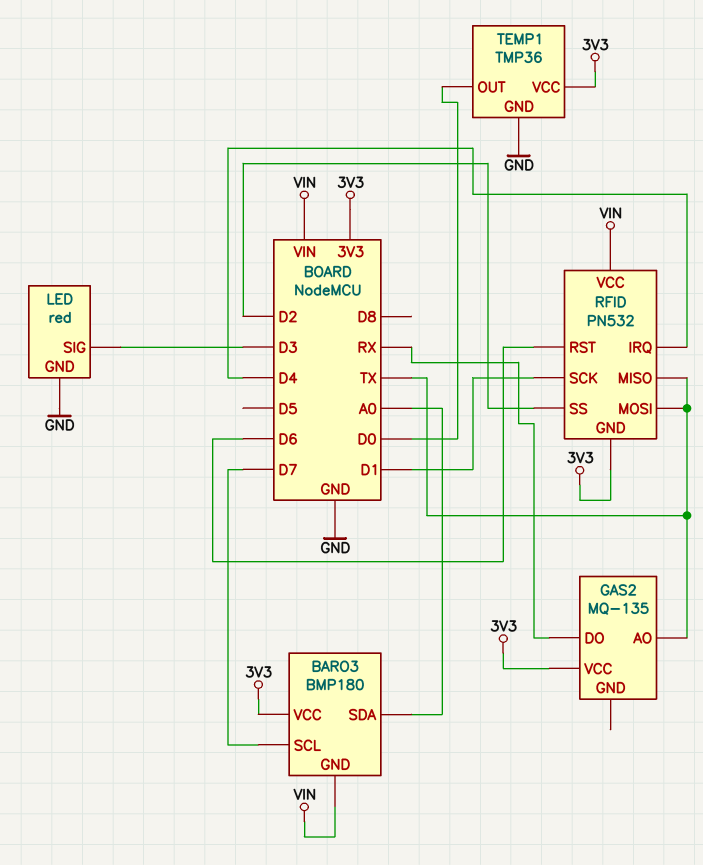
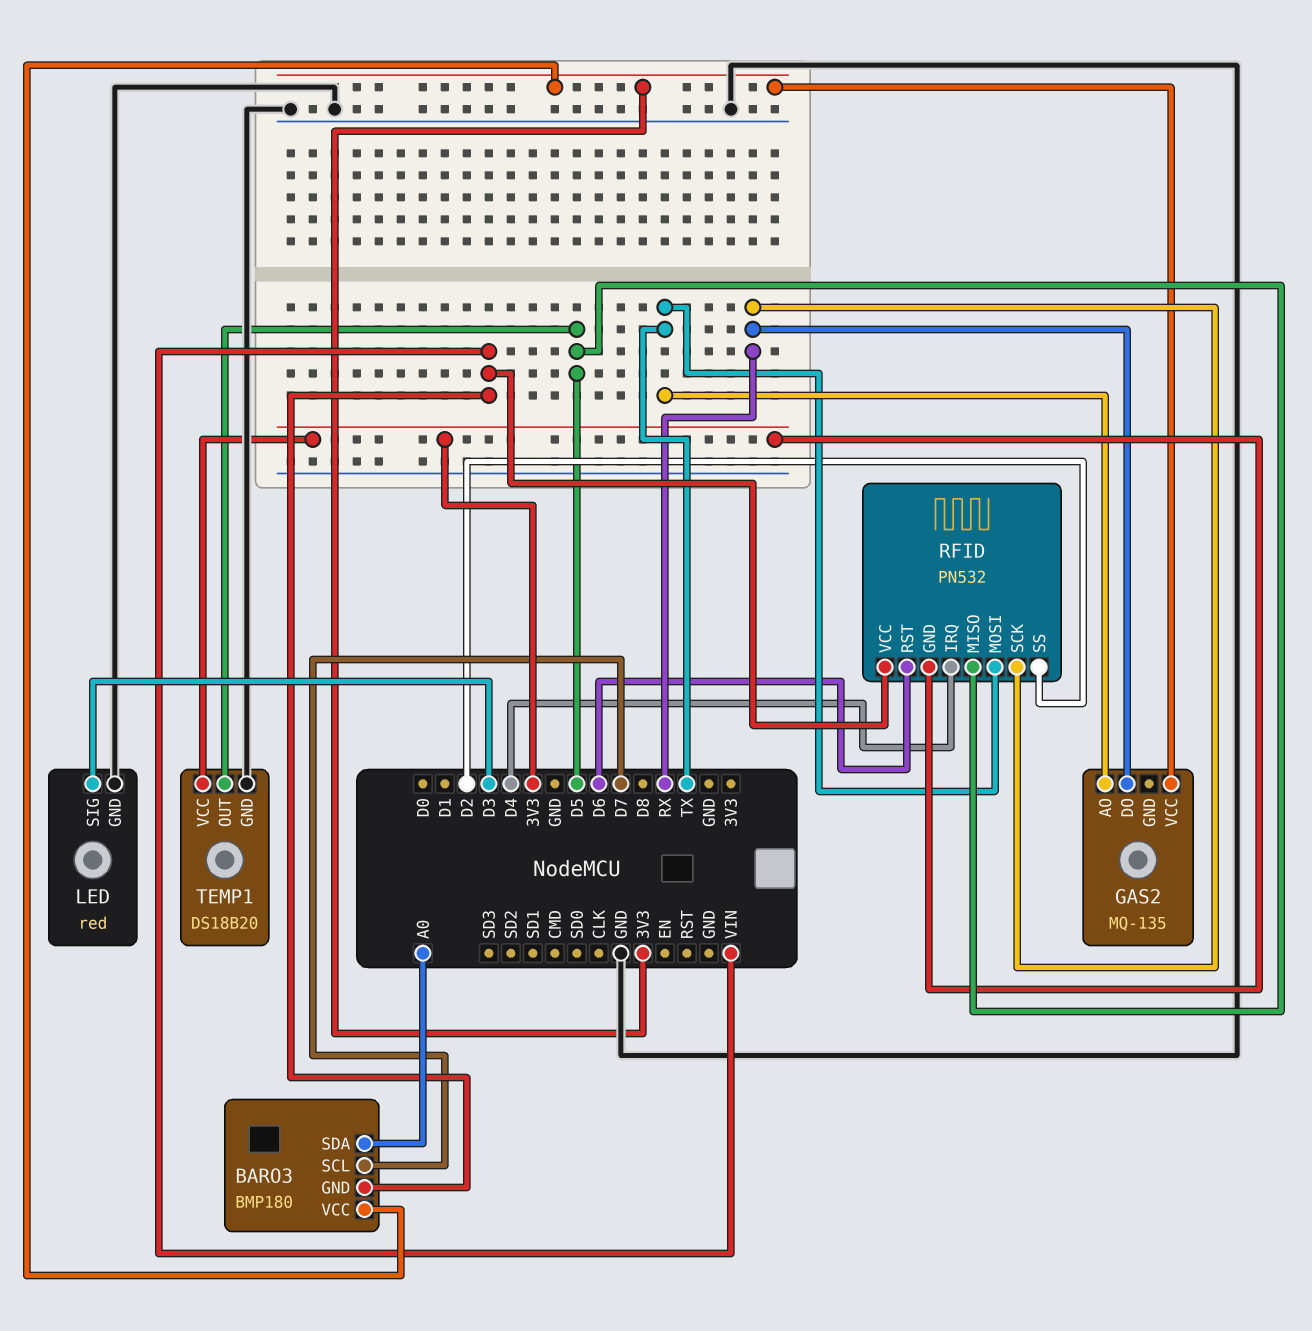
RFID pin MISO: TX -> D5
RFID pin SCK: D1 -> RX
TEMP1: TMP36 -> DS18B20
TEMP1 pin OUT: D0 -> D5

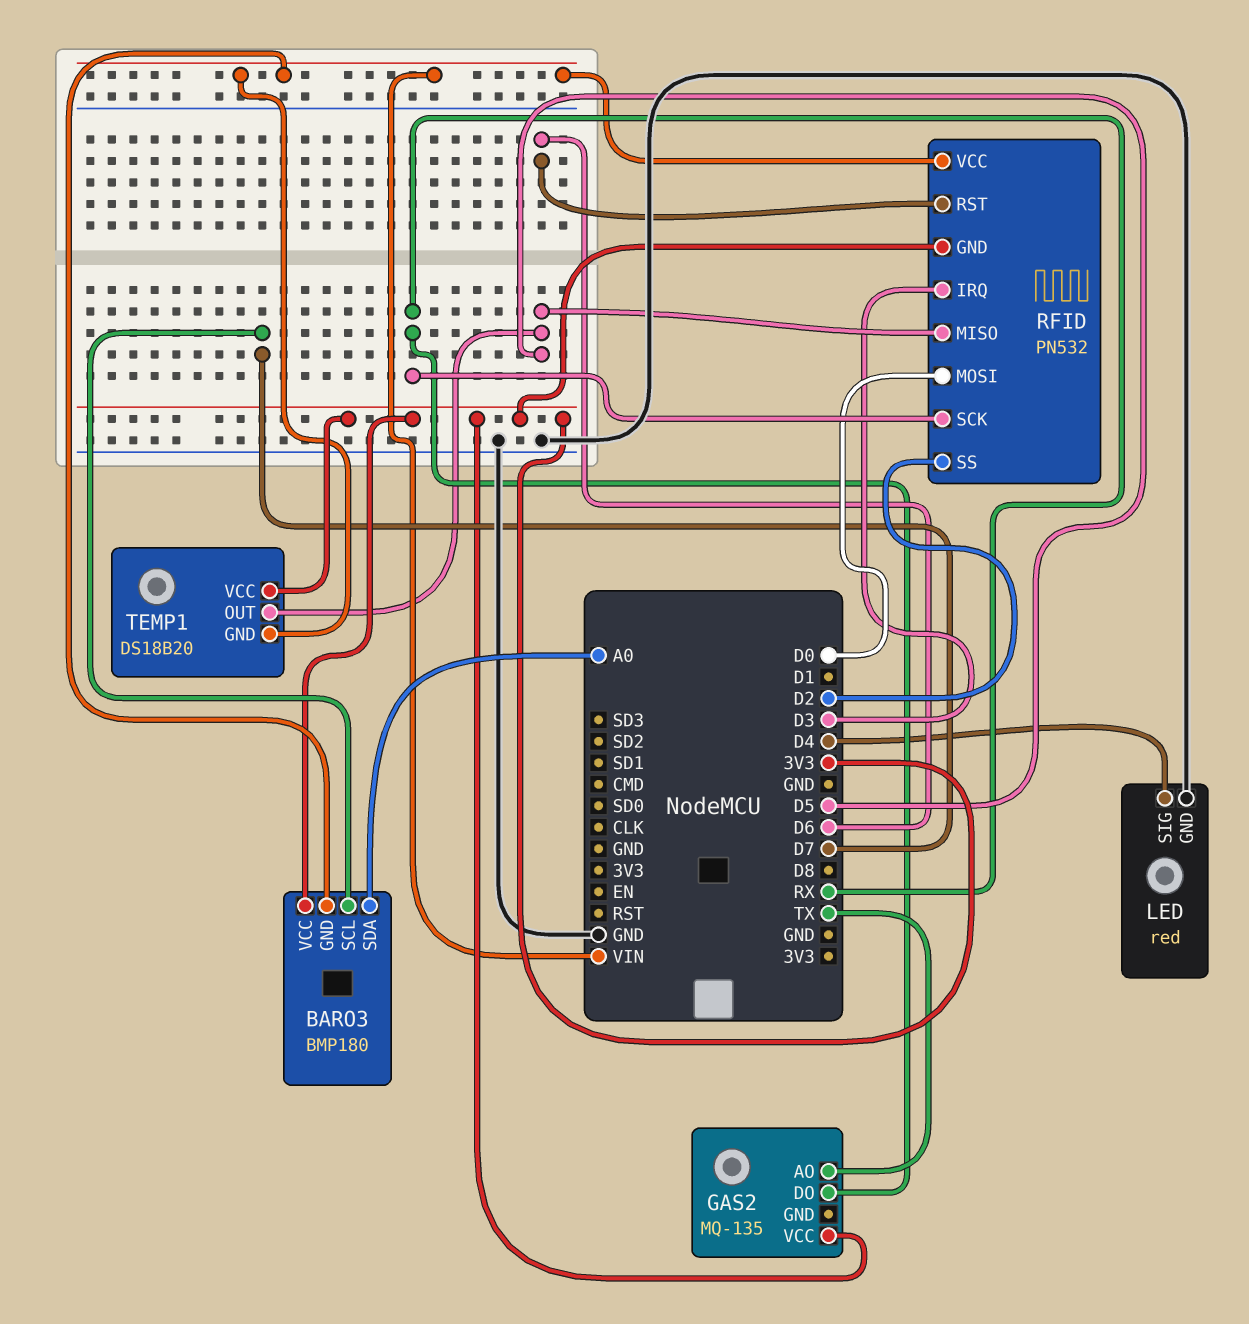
LED pin SIG: D3 -> D4
RFID pin IRQ: D4 -> D3
RFID pin MOSI: TX -> D0
TEMP1 pin GND: GND -> VIN

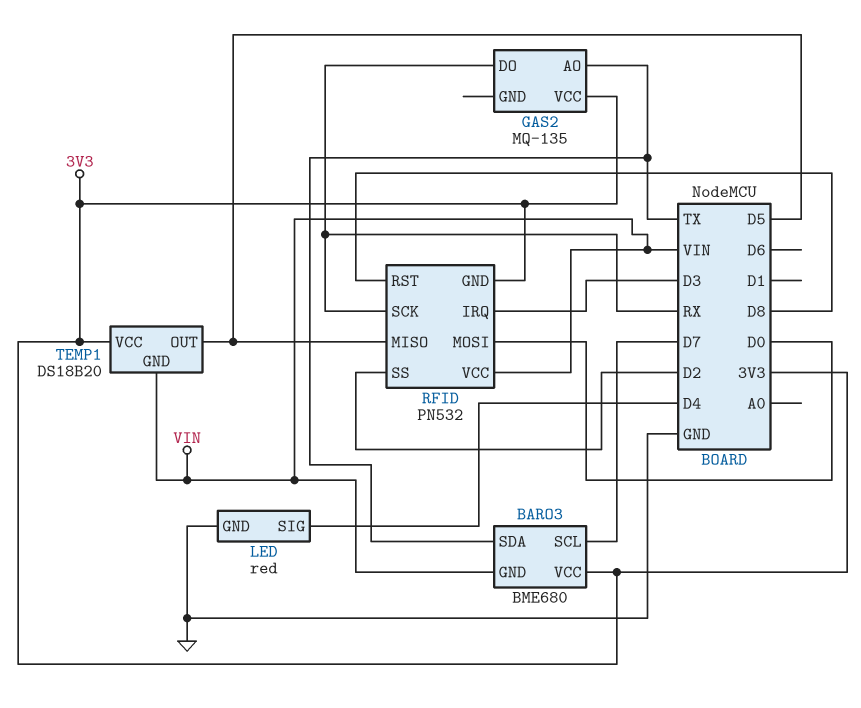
BARO3: BMP180 -> BME680
BARO3 pin SDA: A0 -> TX
RFID pin RST: D6 -> D8

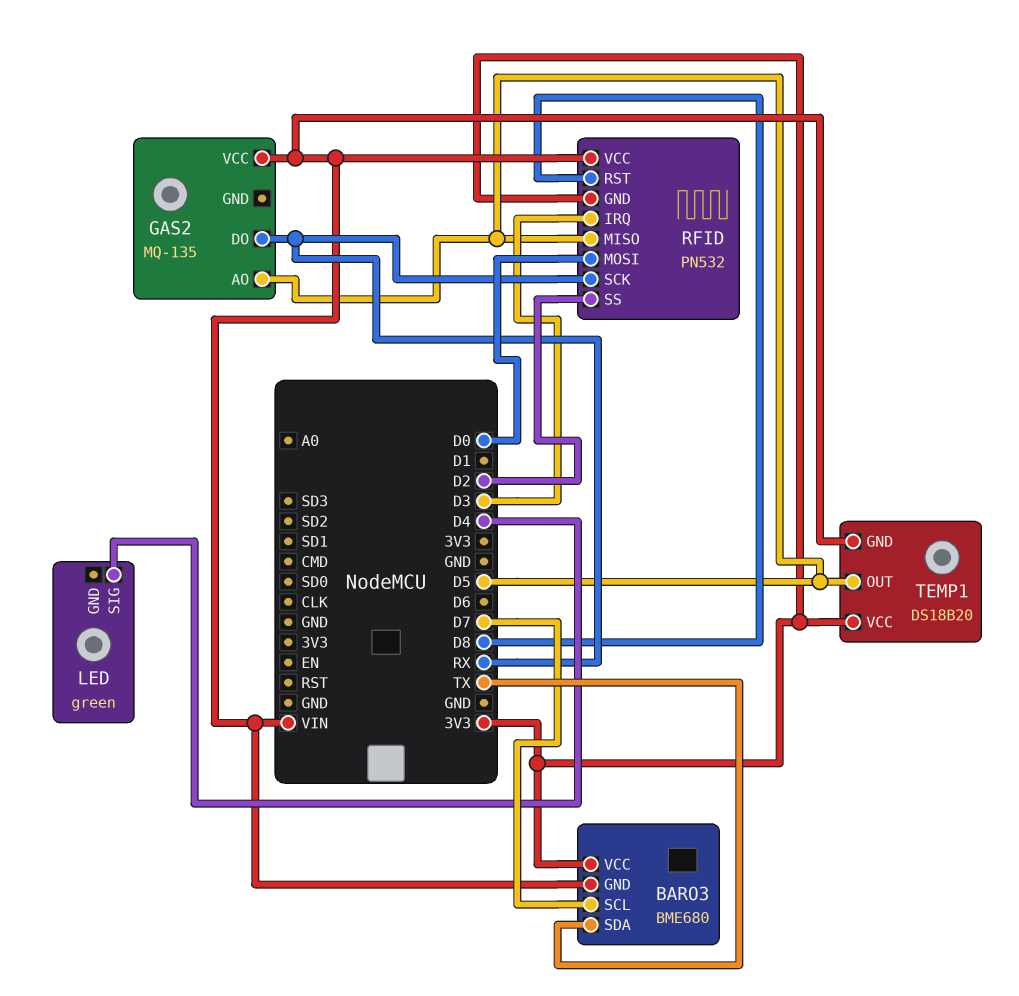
GAS2 pin AO: TX -> D5
GAS2 pin VCC: 3V3 -> VIN
LED: red -> green
LED pin GND: GND -> none

